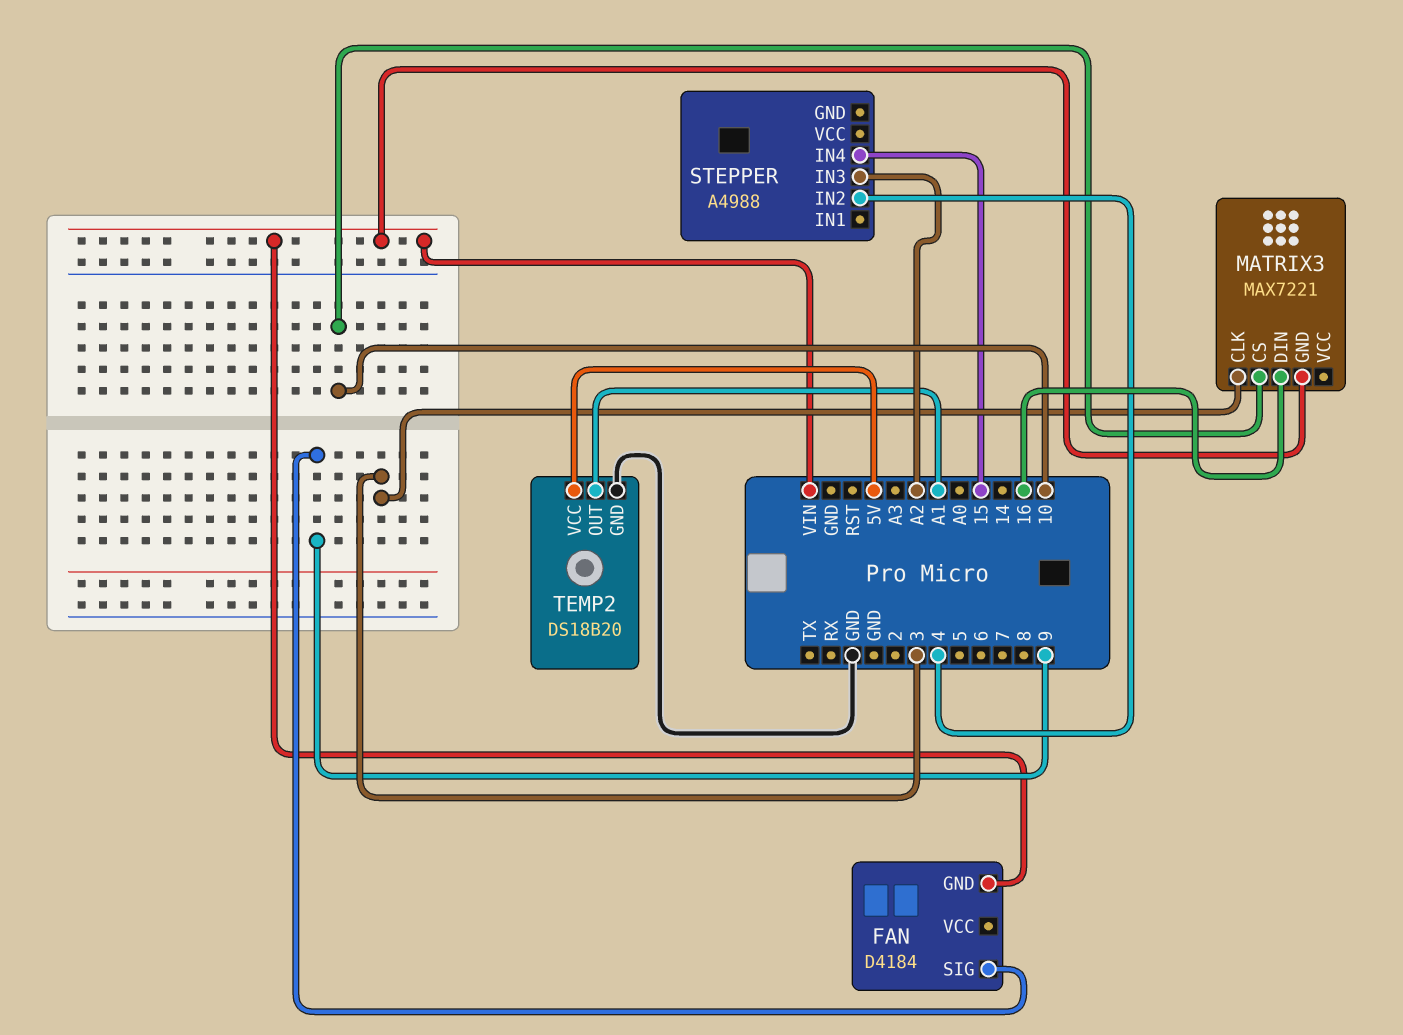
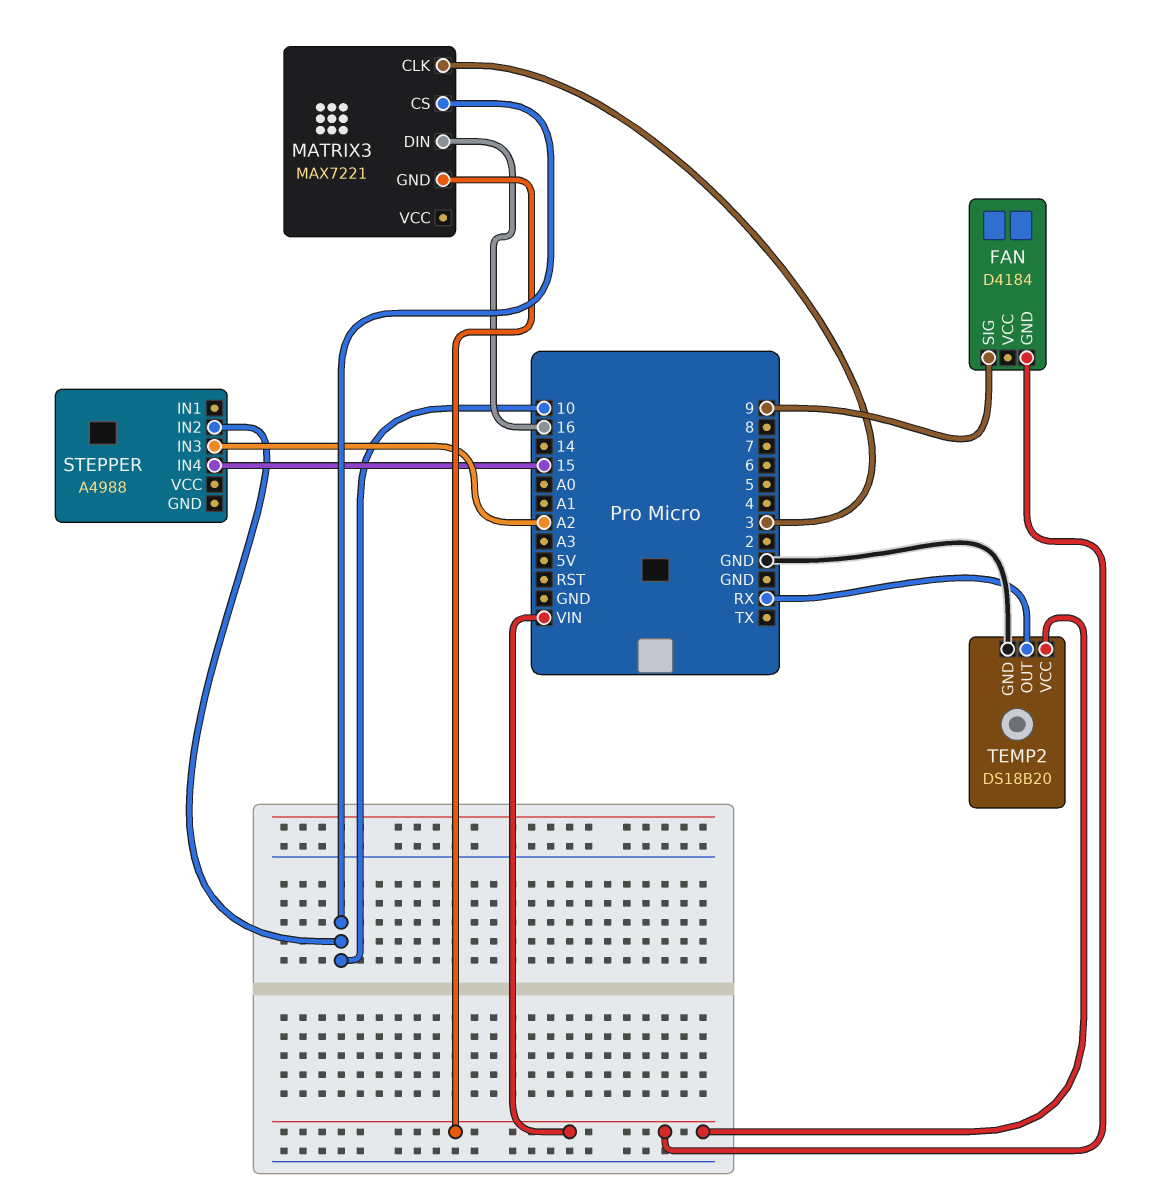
STEPPER pin IN2: 4 -> 10
TEMP2 pin OUT: A1 -> RX
TEMP2 pin VCC: 5V -> VIN

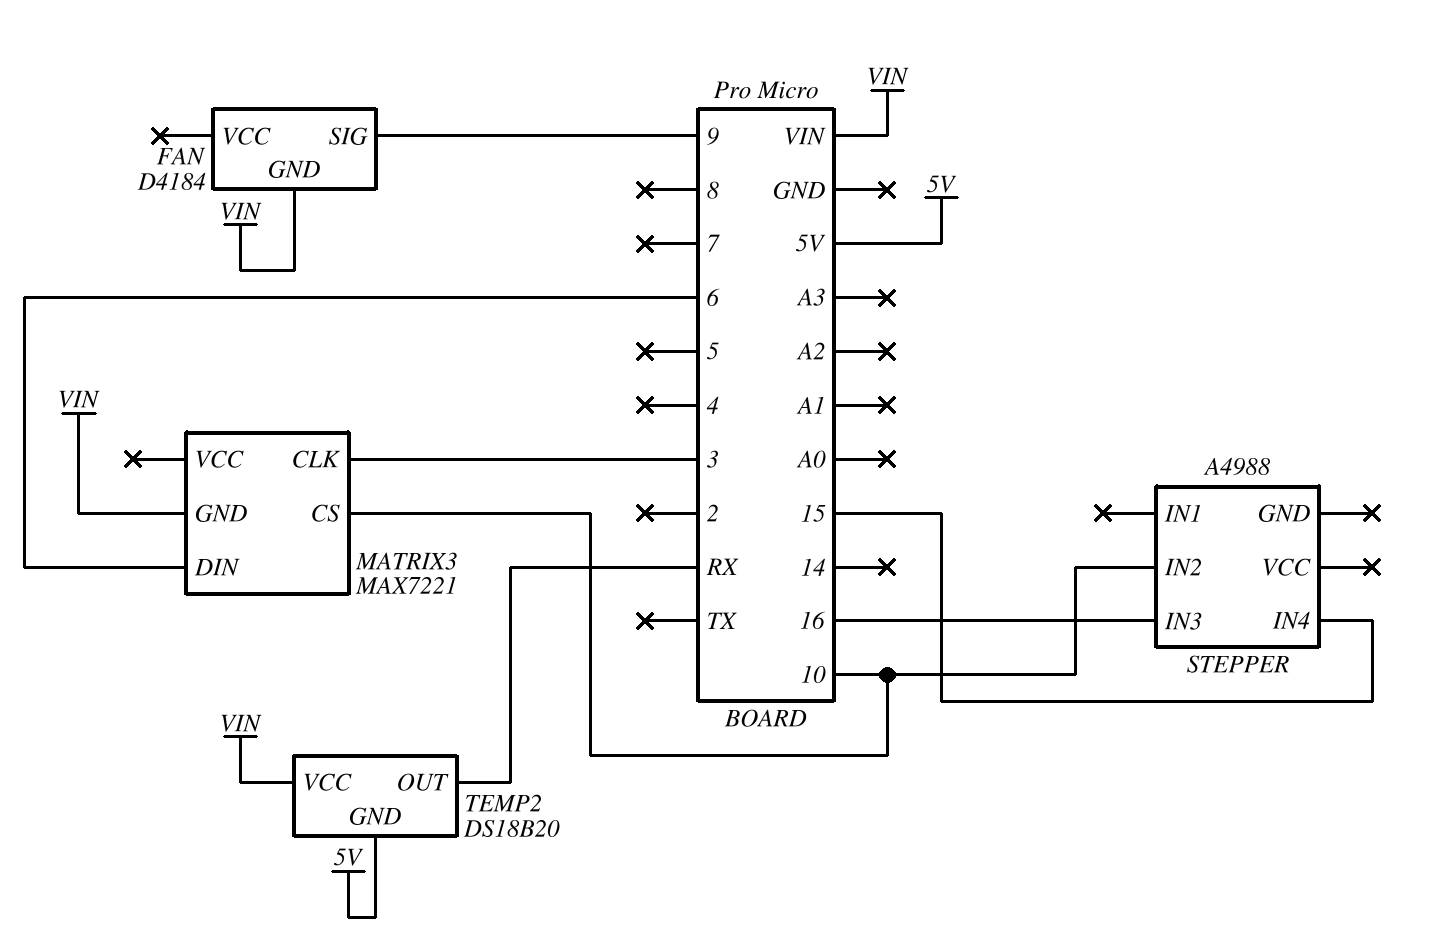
MATRIX3 pin DIN: 16 -> 6
STEPPER pin IN3: A2 -> 16
TEMP2 pin GND: GND -> 5V

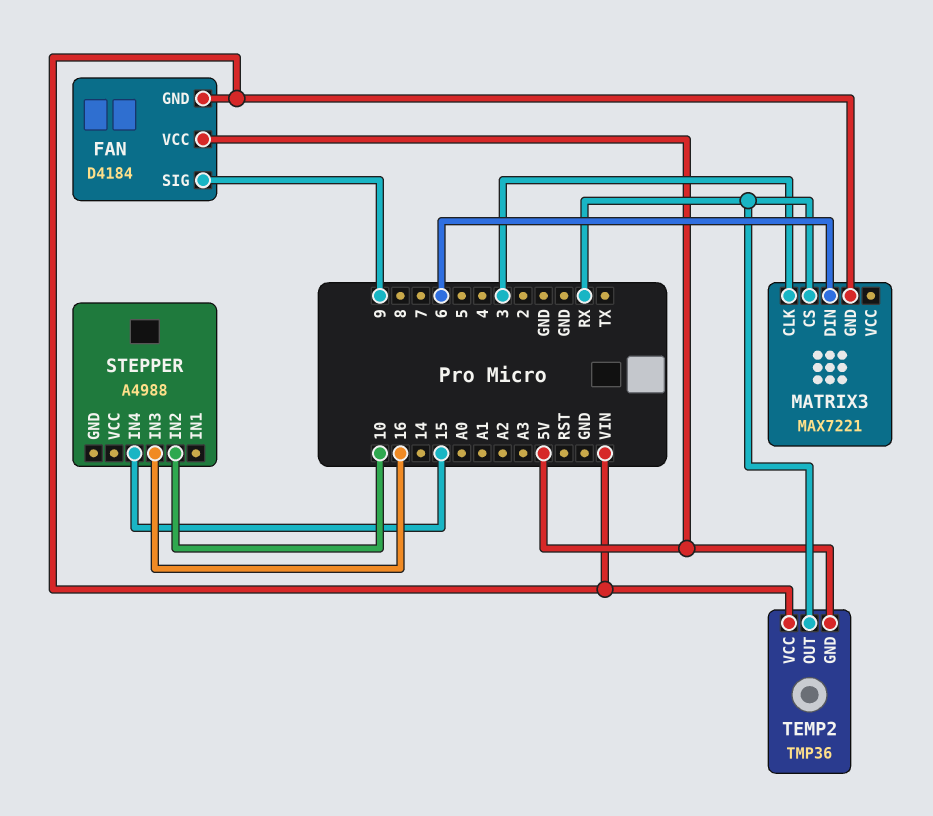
FAN pin VCC: none -> 5V
MATRIX3 pin CS: 10 -> RX
TEMP2: DS18B20 -> TMP36

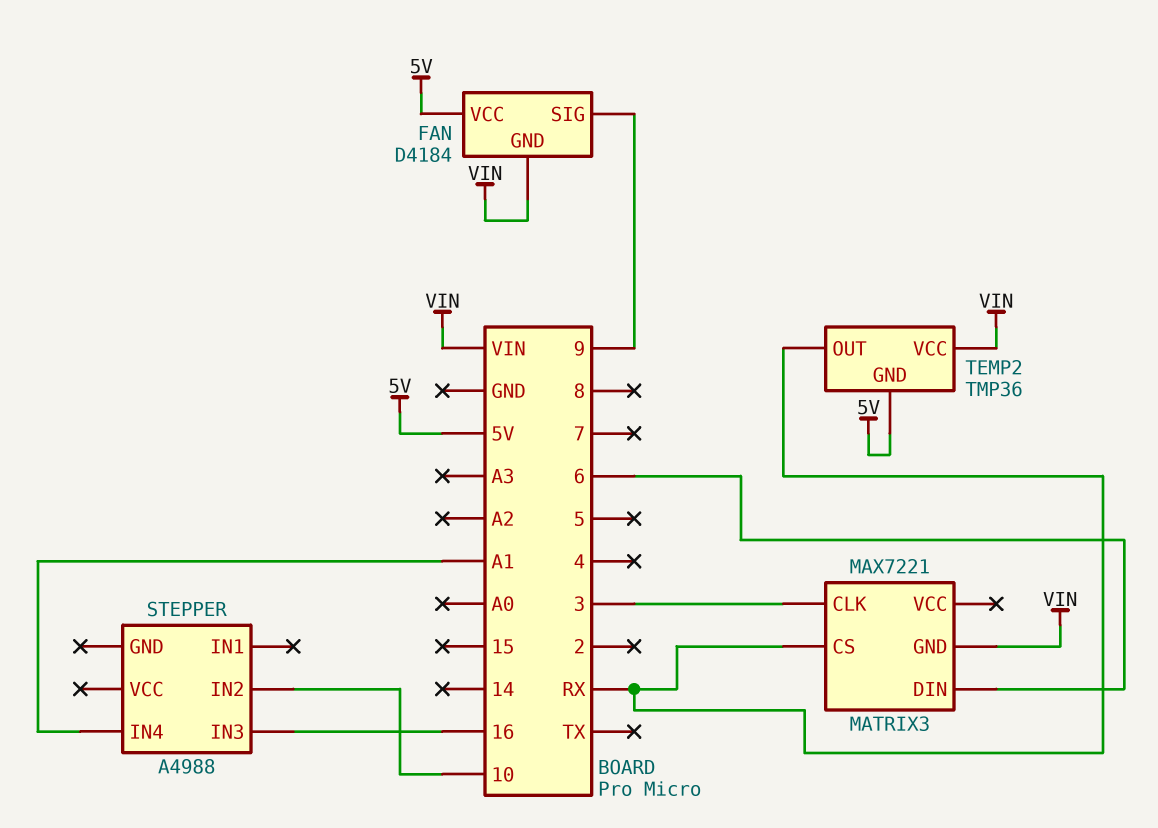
STEPPER pin IN4: 15 -> A1

